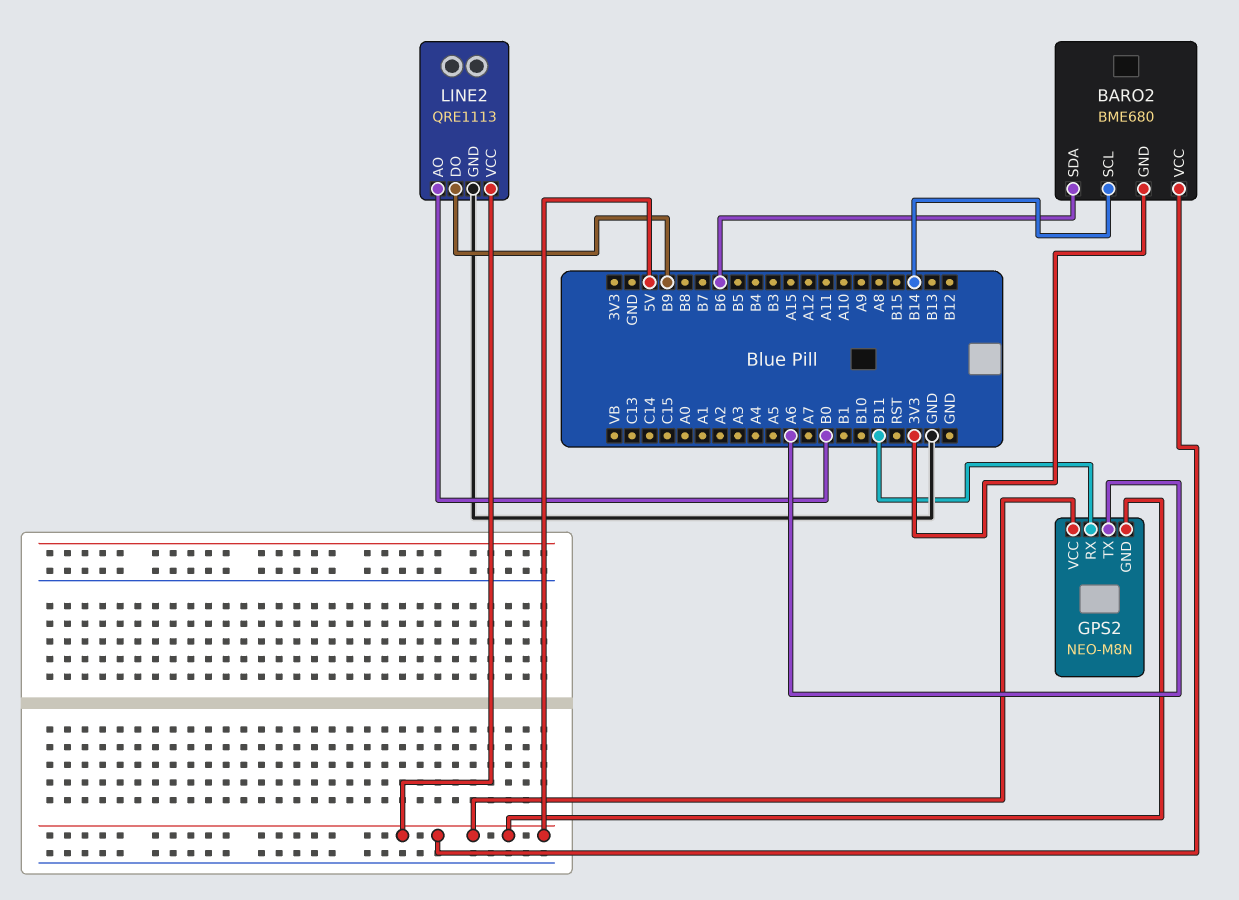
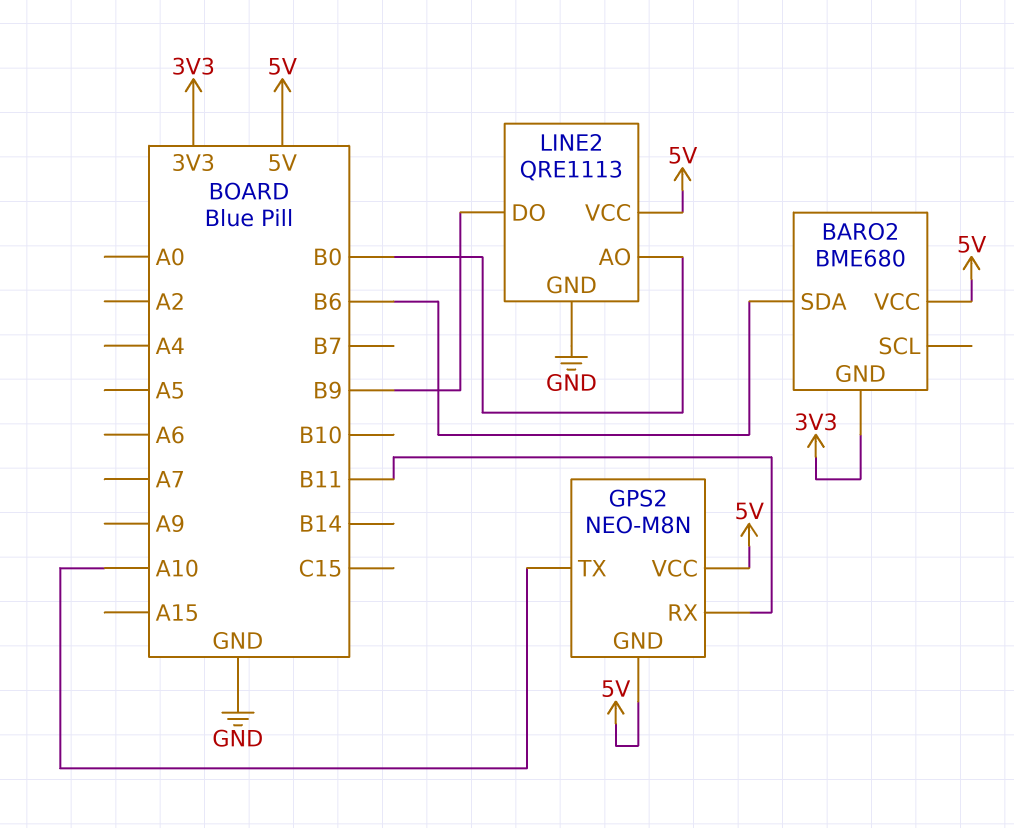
BARO2 pin SCL: B14 -> none
GPS2 pin TX: A6 -> A10

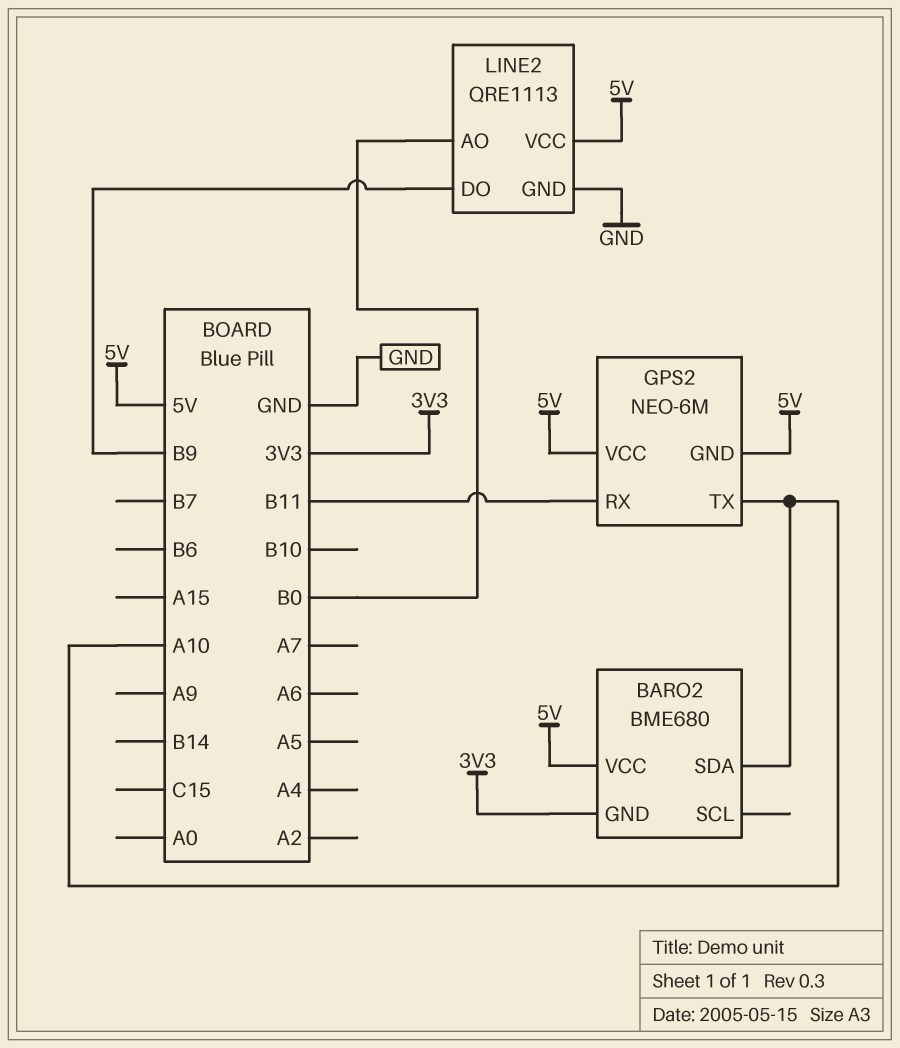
BARO2 pin SDA: B6 -> A10
GPS2: NEO-M8N -> NEO-6M

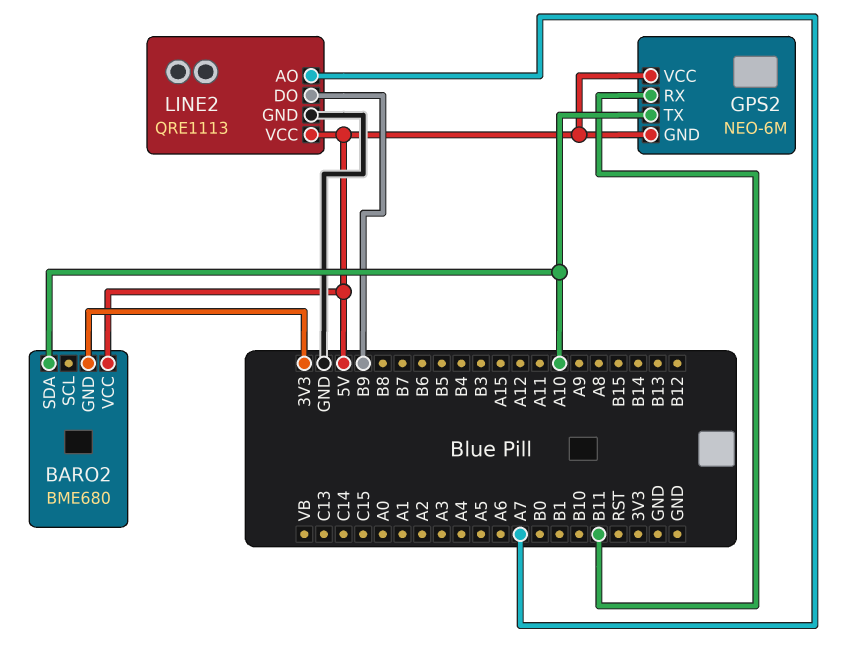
LINE2 pin AO: B0 -> A7

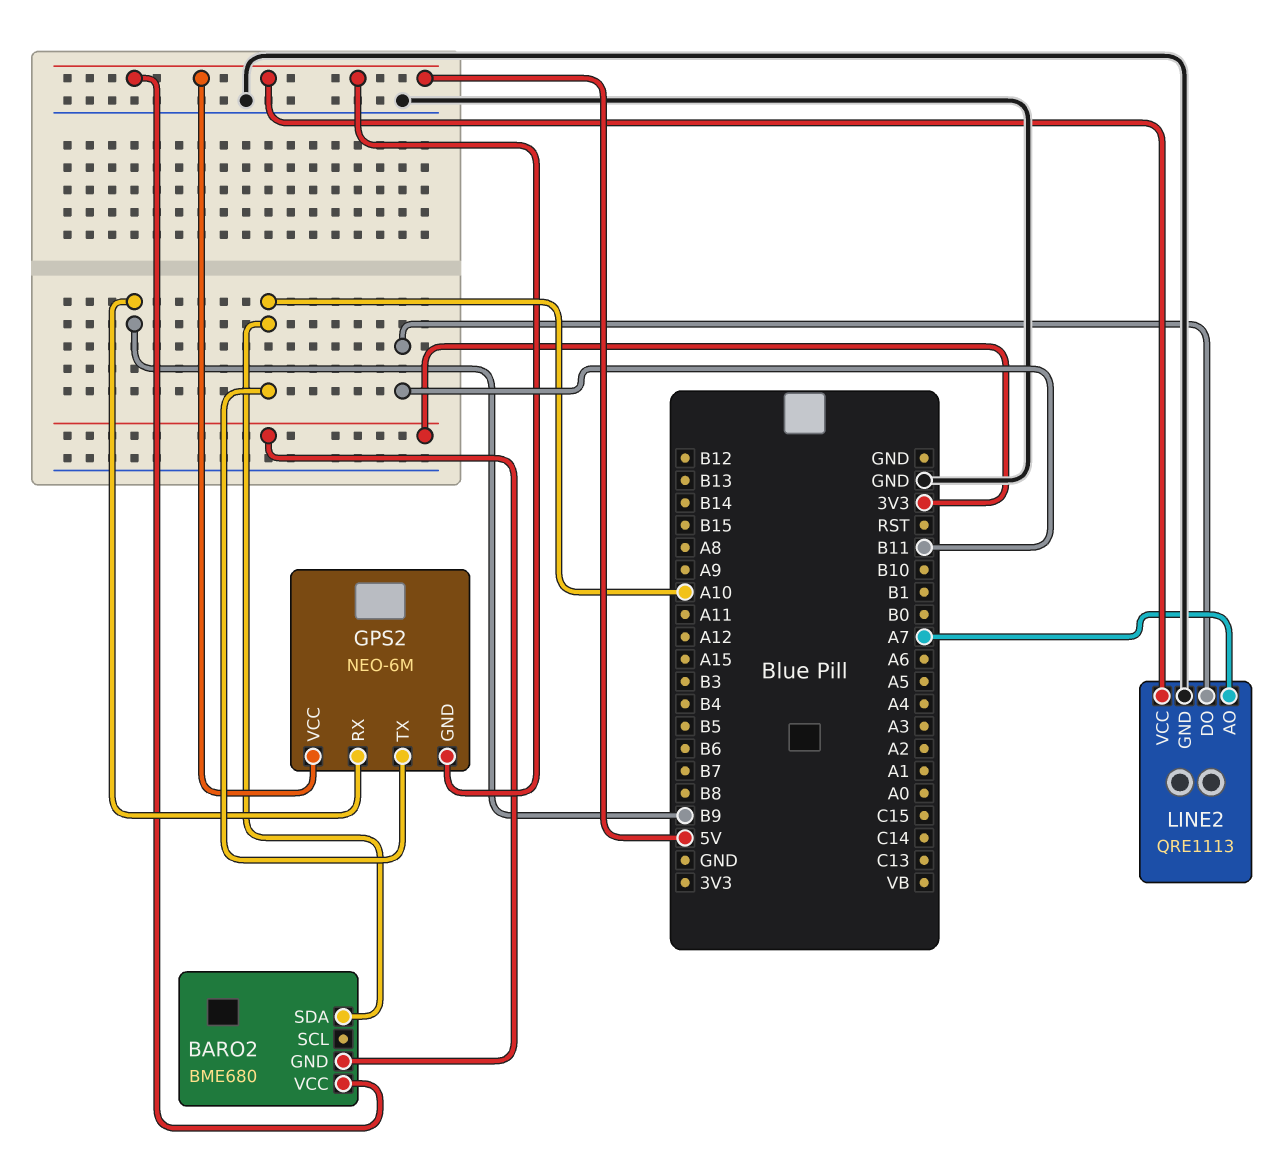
GPS2 pin RX: B11 -> B9
LINE2 pin DO: B9 -> B11

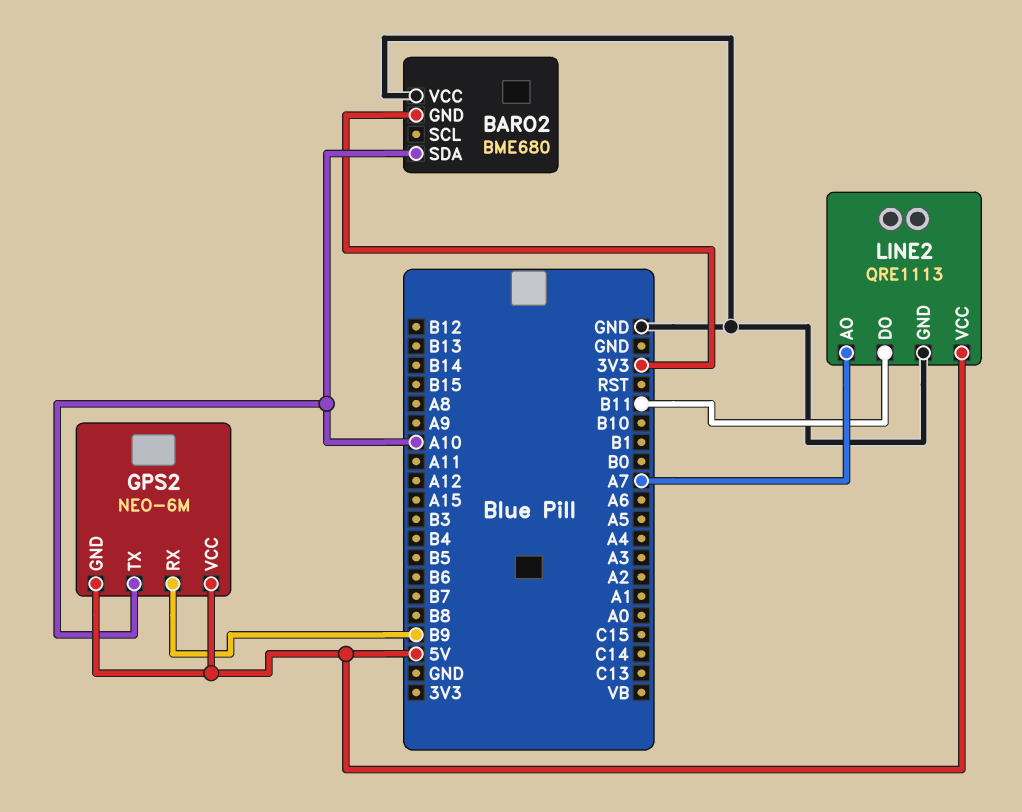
BARO2 pin VCC: 5V -> GND

